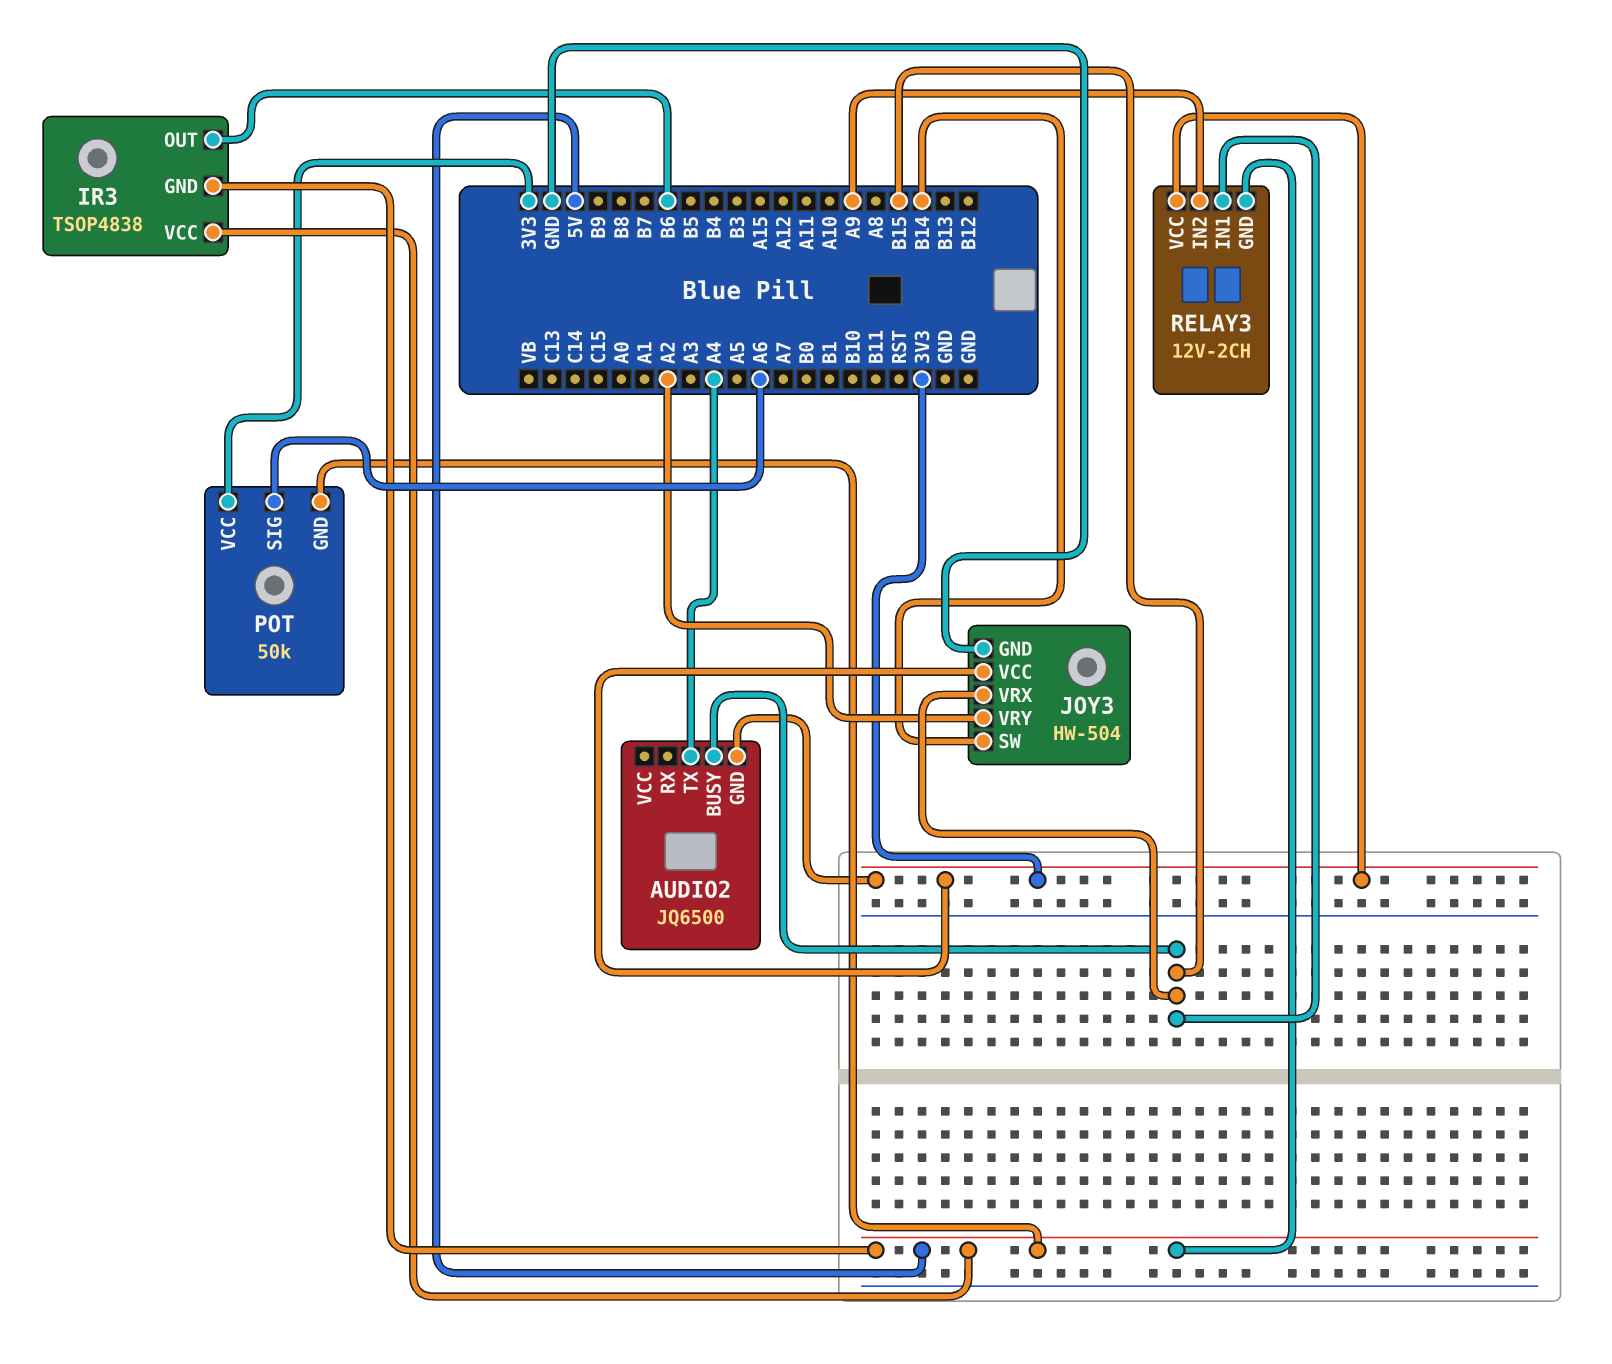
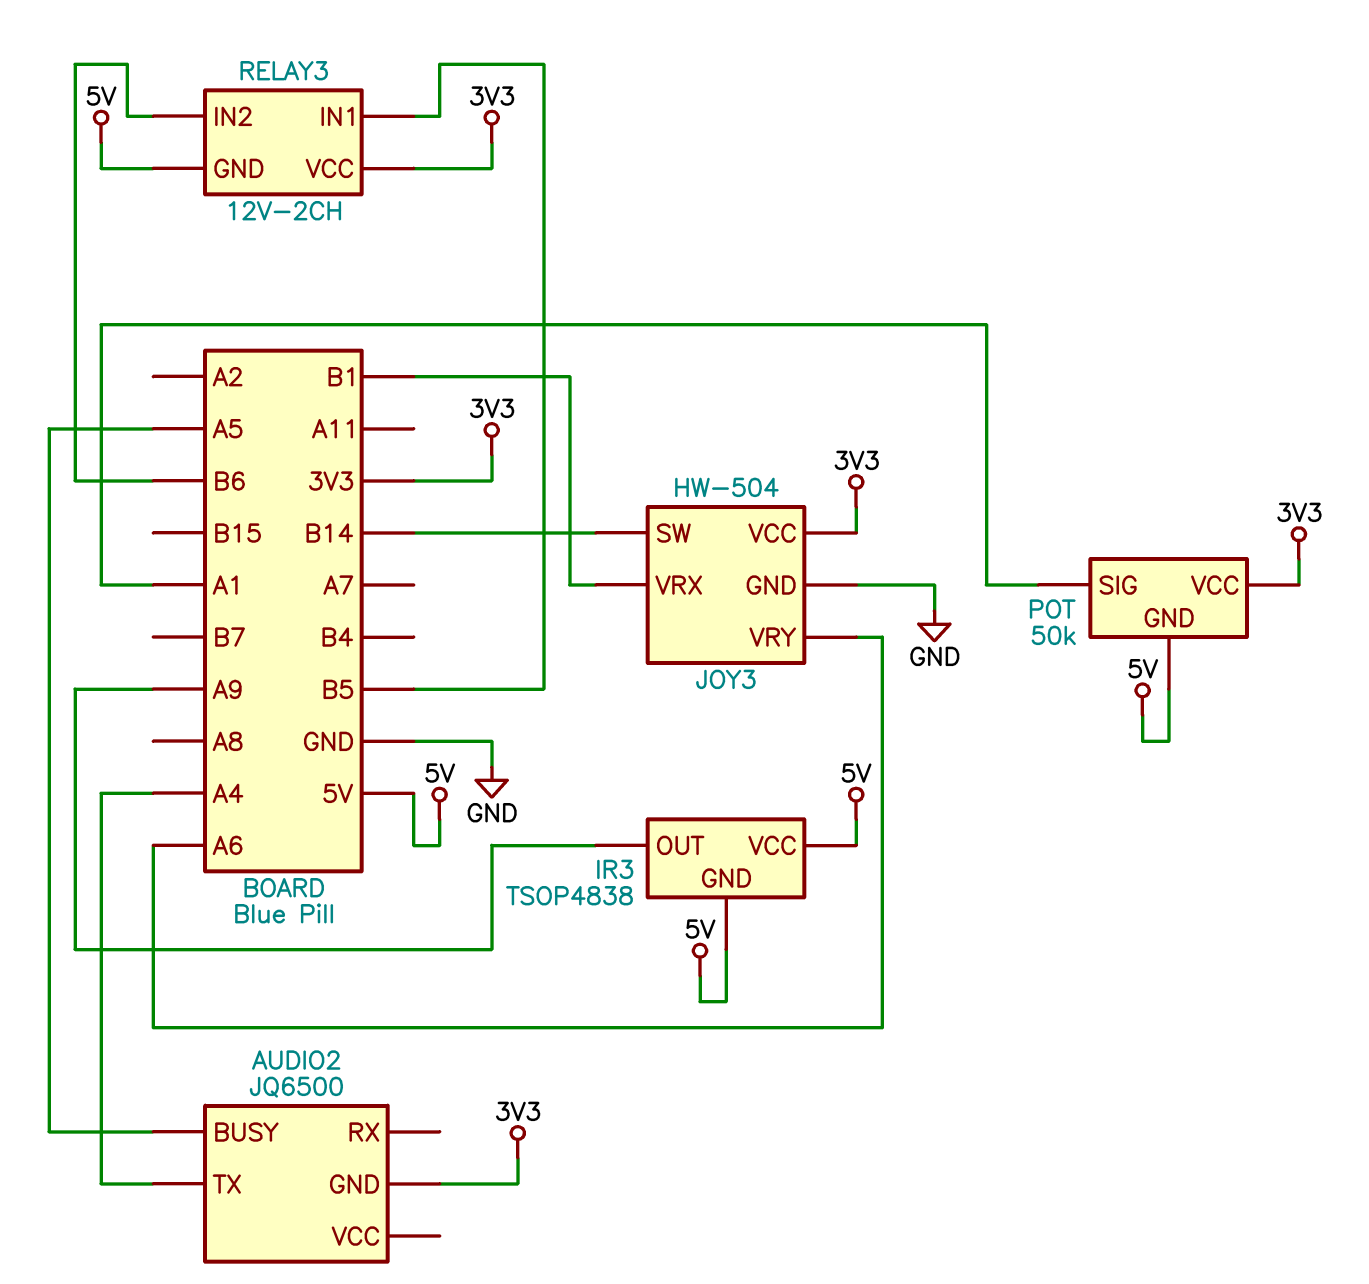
AUDIO2 pin BUSY: B15 -> A5
IR3 pin OUT: B6 -> A9
JOY3 pin VRX: B15 -> B1
JOY3 pin VRY: A2 -> A6
POT pin SIG: A6 -> A1
RELAY3 pin IN1: B15 -> B5
RELAY3 pin IN2: A9 -> B6

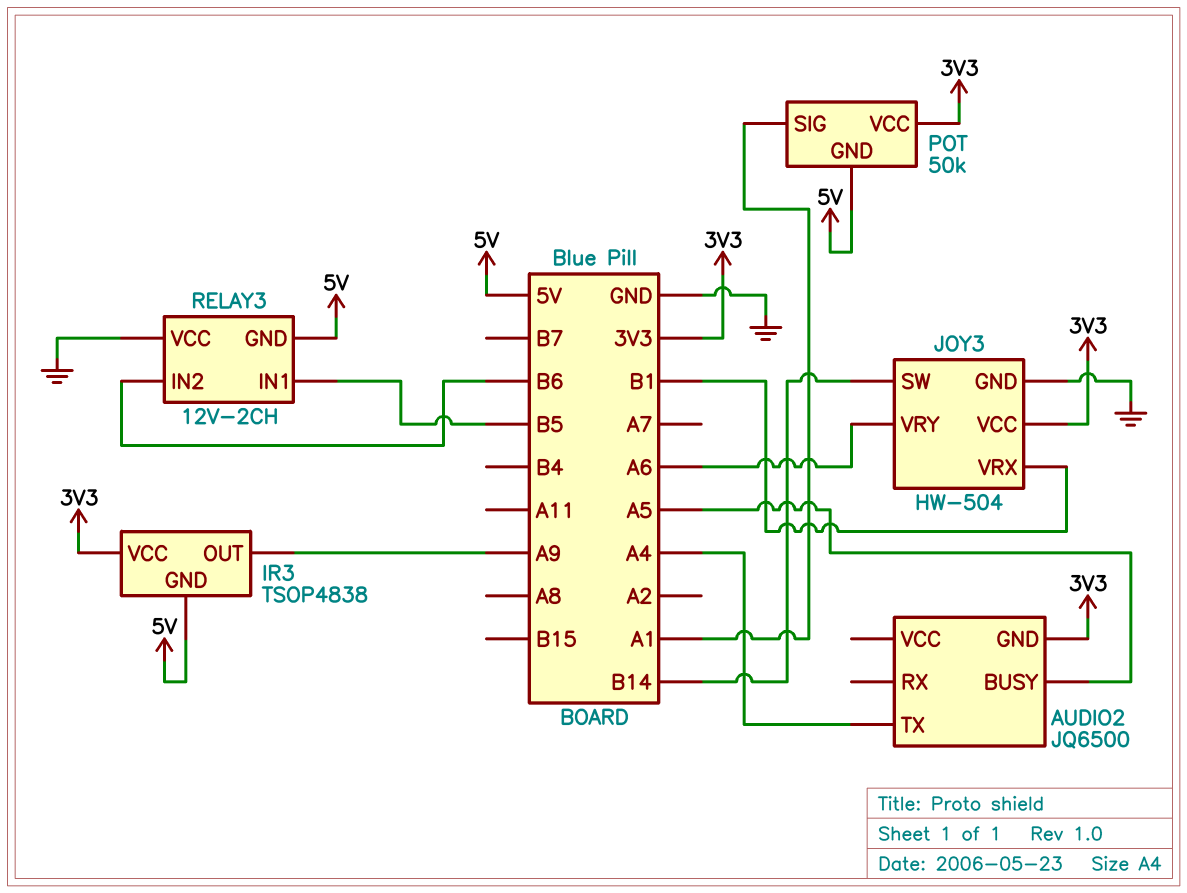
IR3 pin VCC: 5V -> 3V3
RELAY3 pin VCC: 3V3 -> GND

